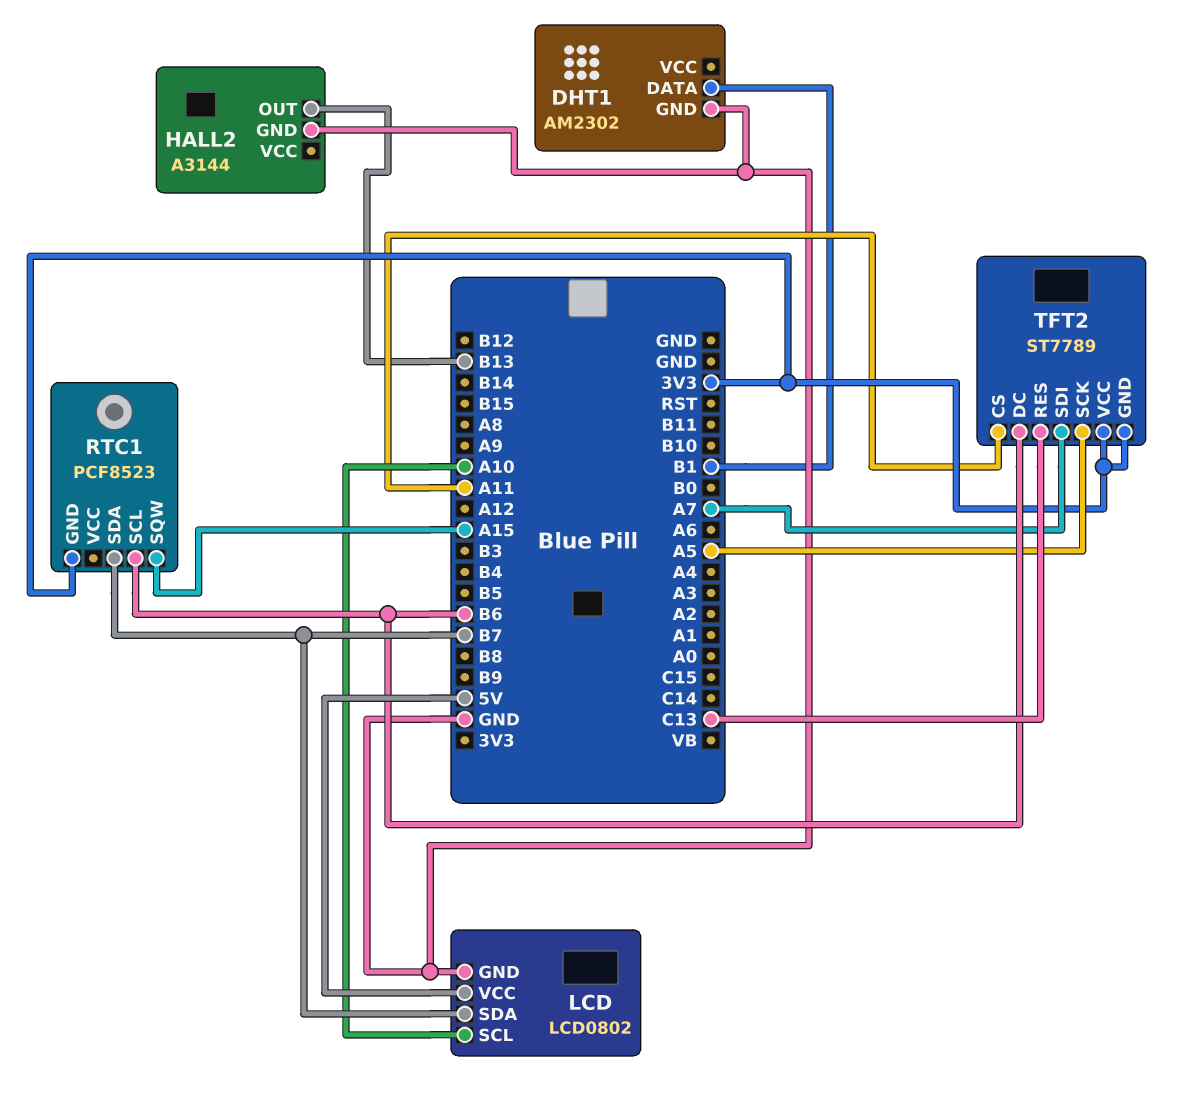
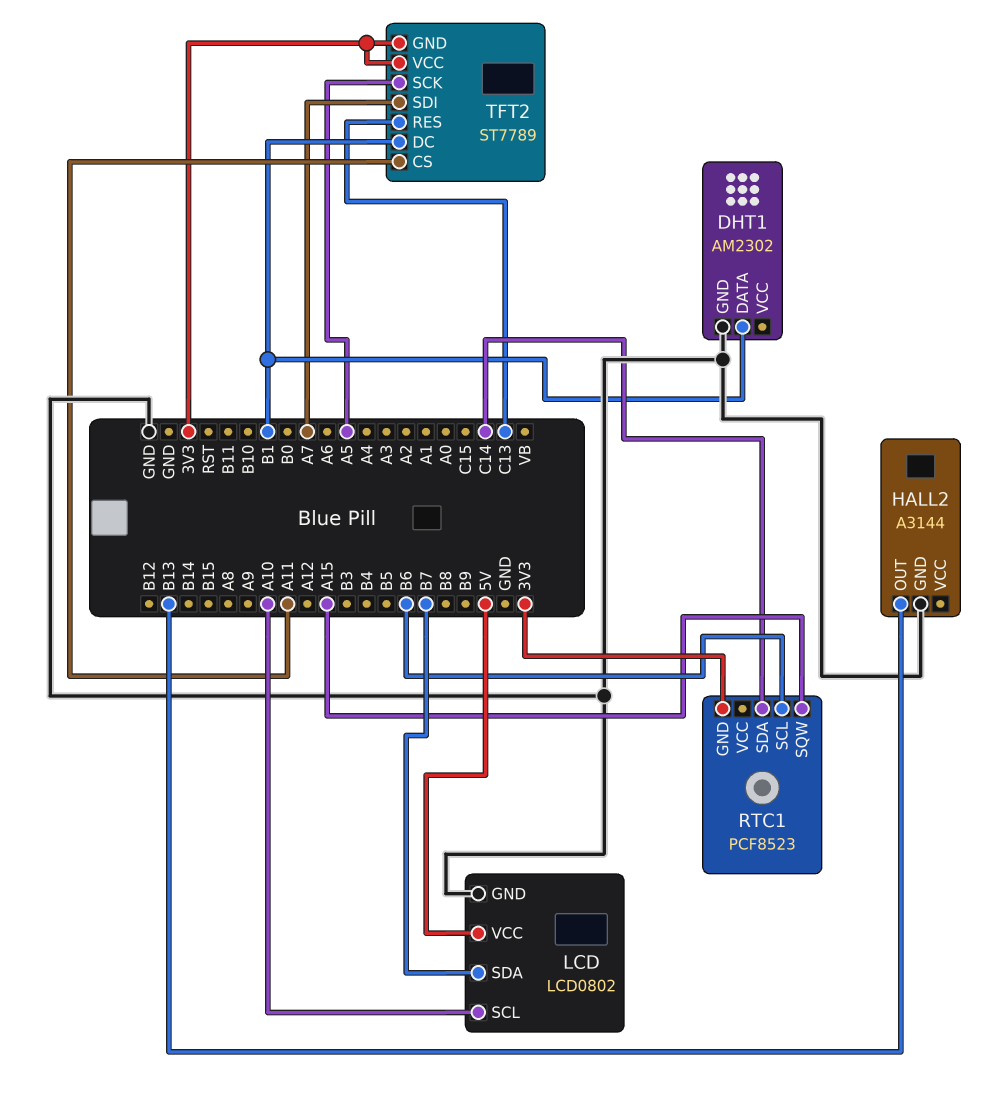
RTC1 pin SDA: B7 -> C14
TFT2 pin DC: B6 -> B1

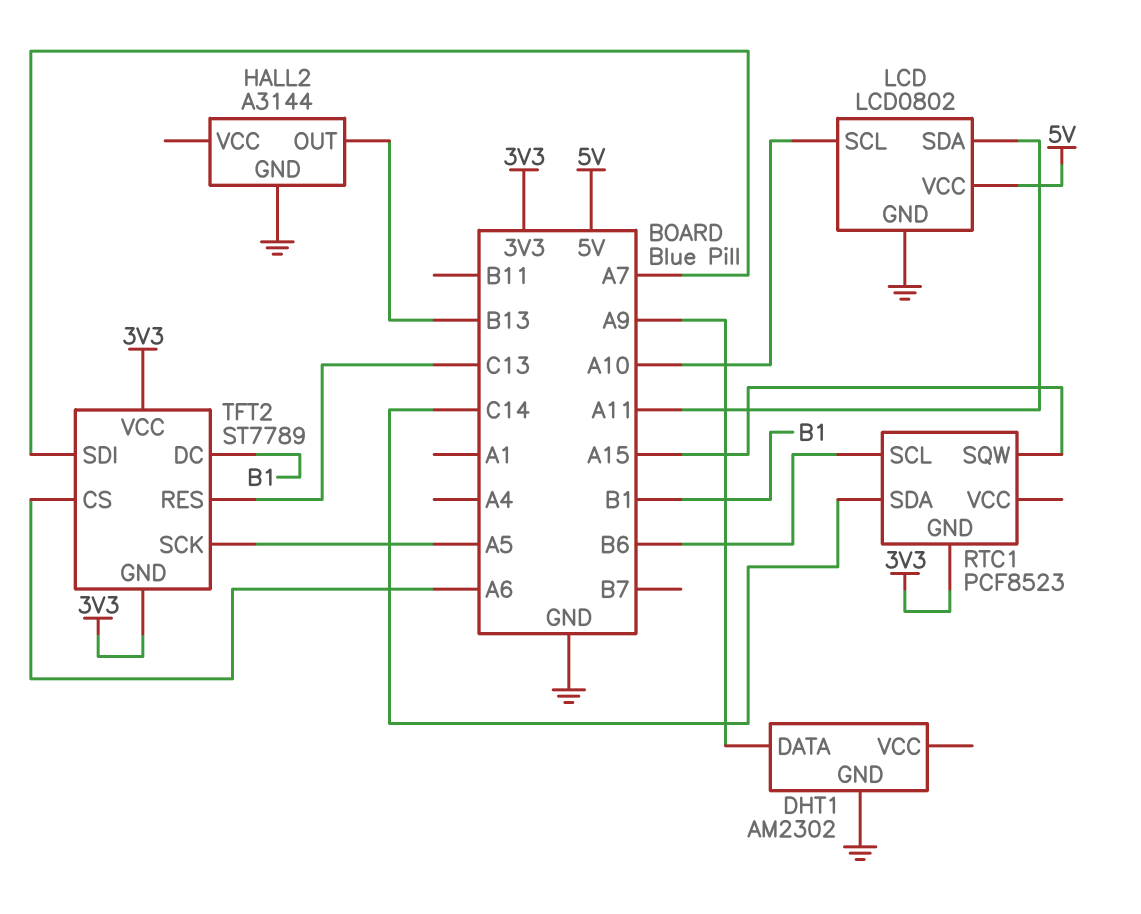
DHT1 pin DATA: B1 -> A9
LCD pin SDA: B7 -> A11
TFT2 pin CS: A11 -> A6

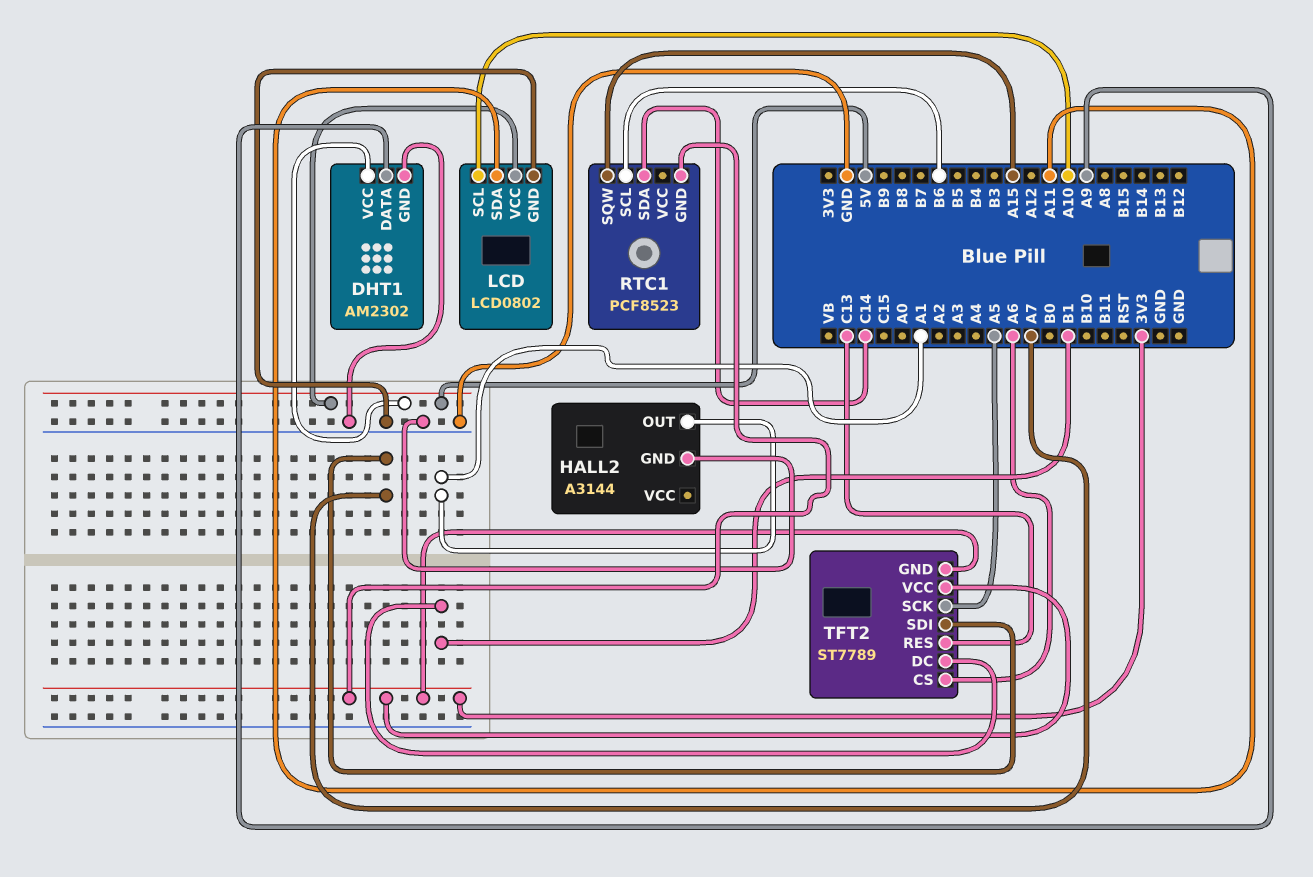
DHT1 pin VCC: none -> 5V
HALL2 pin OUT: B13 -> A1

